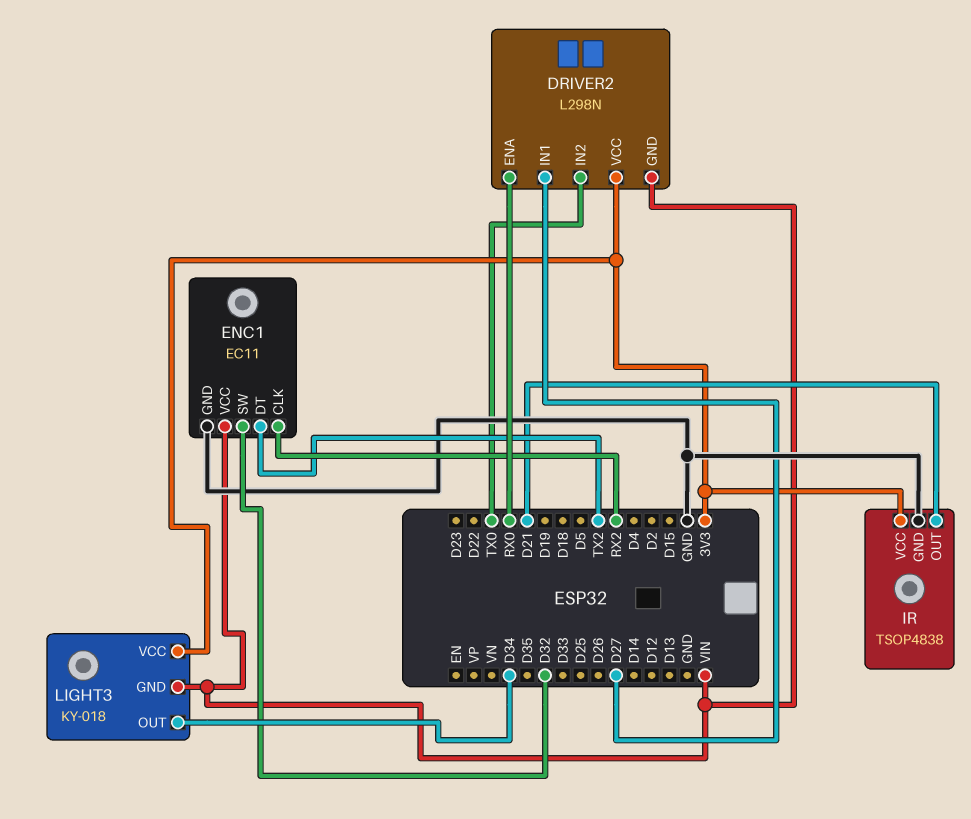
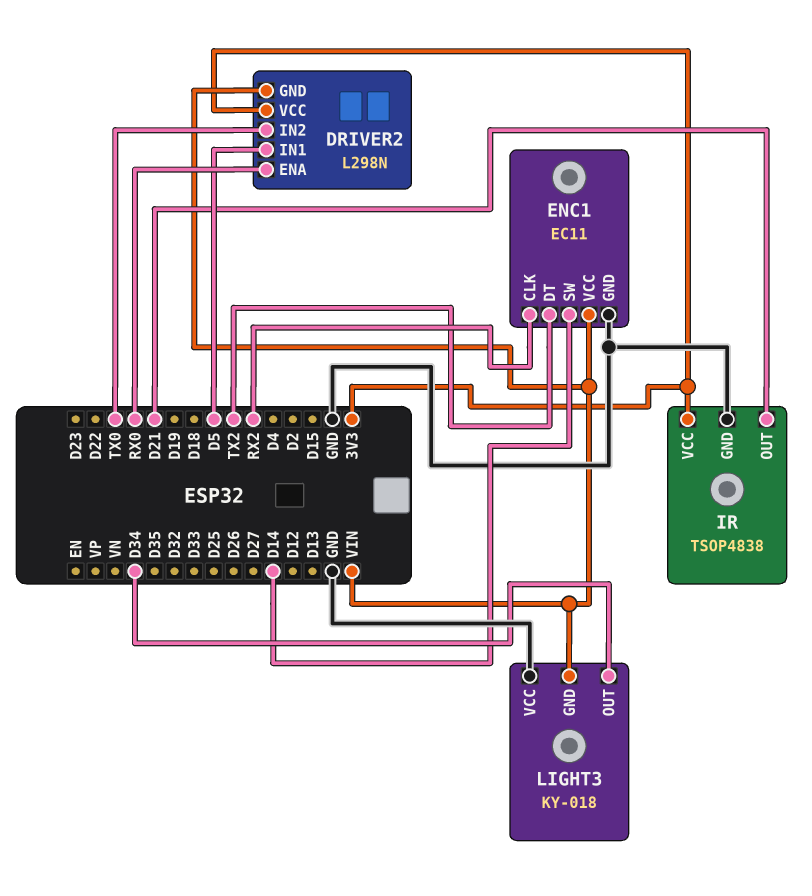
DRIVER2 pin IN1: D27 -> D5
ENC1 pin SW: D32 -> D14
LIGHT3 pin VCC: 3V3 -> GND

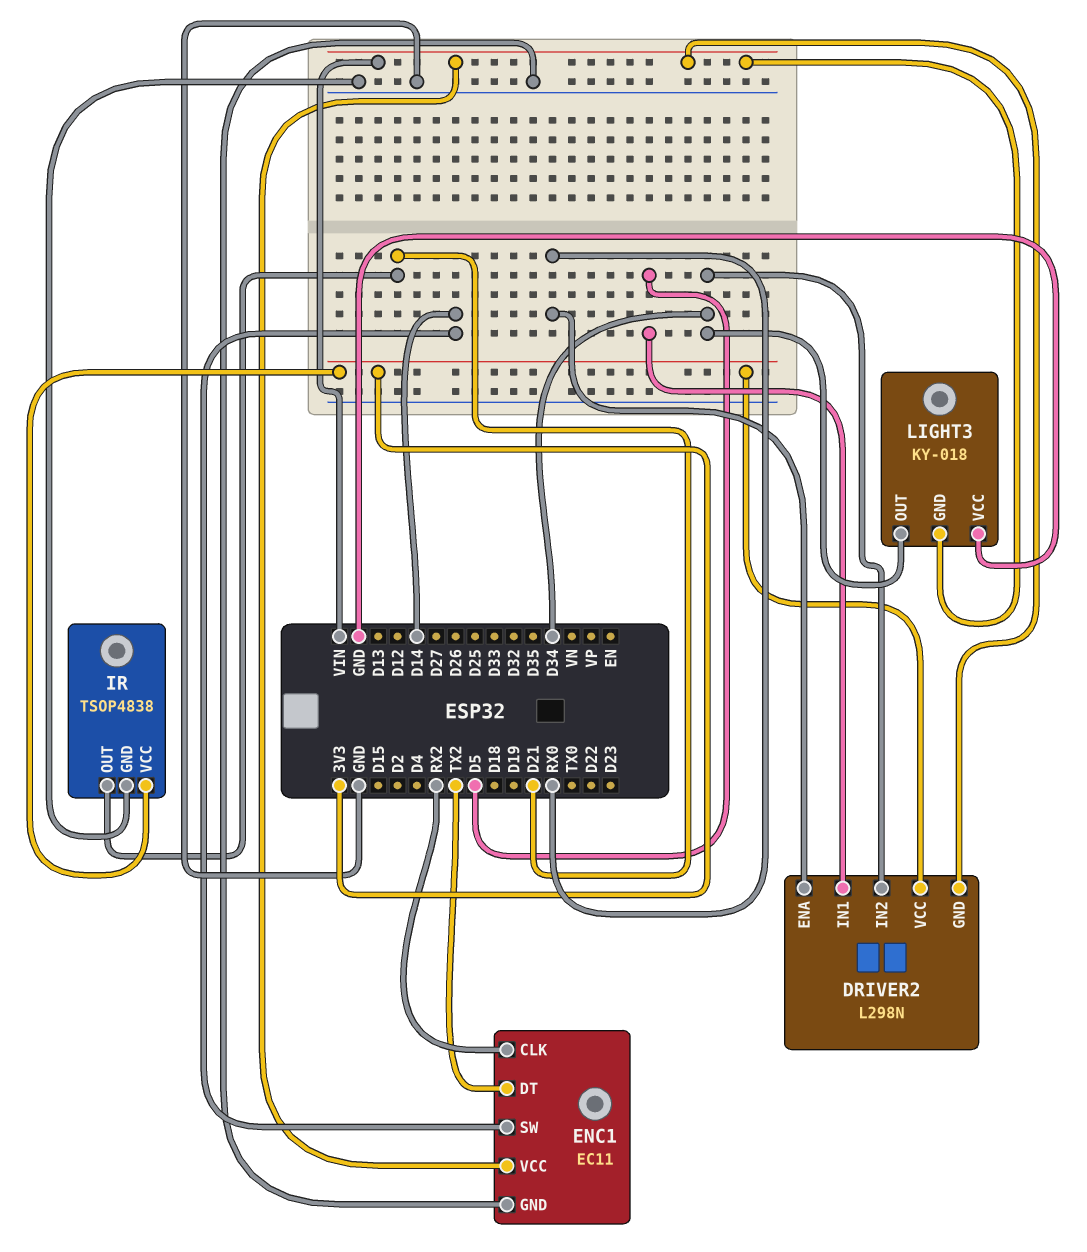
DRIVER2 pin IN2: TX0 -> D34

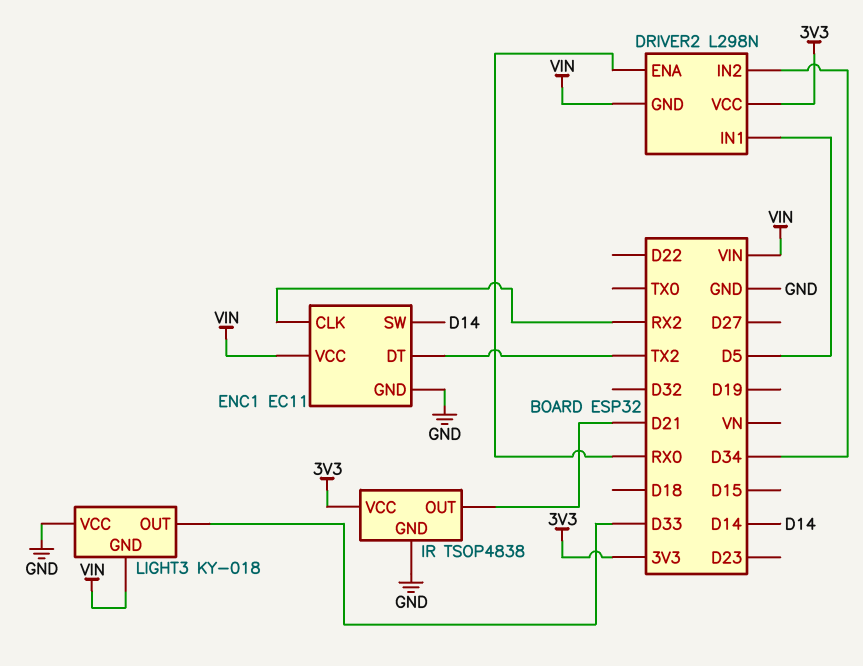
LIGHT3 pin OUT: D34 -> D33

